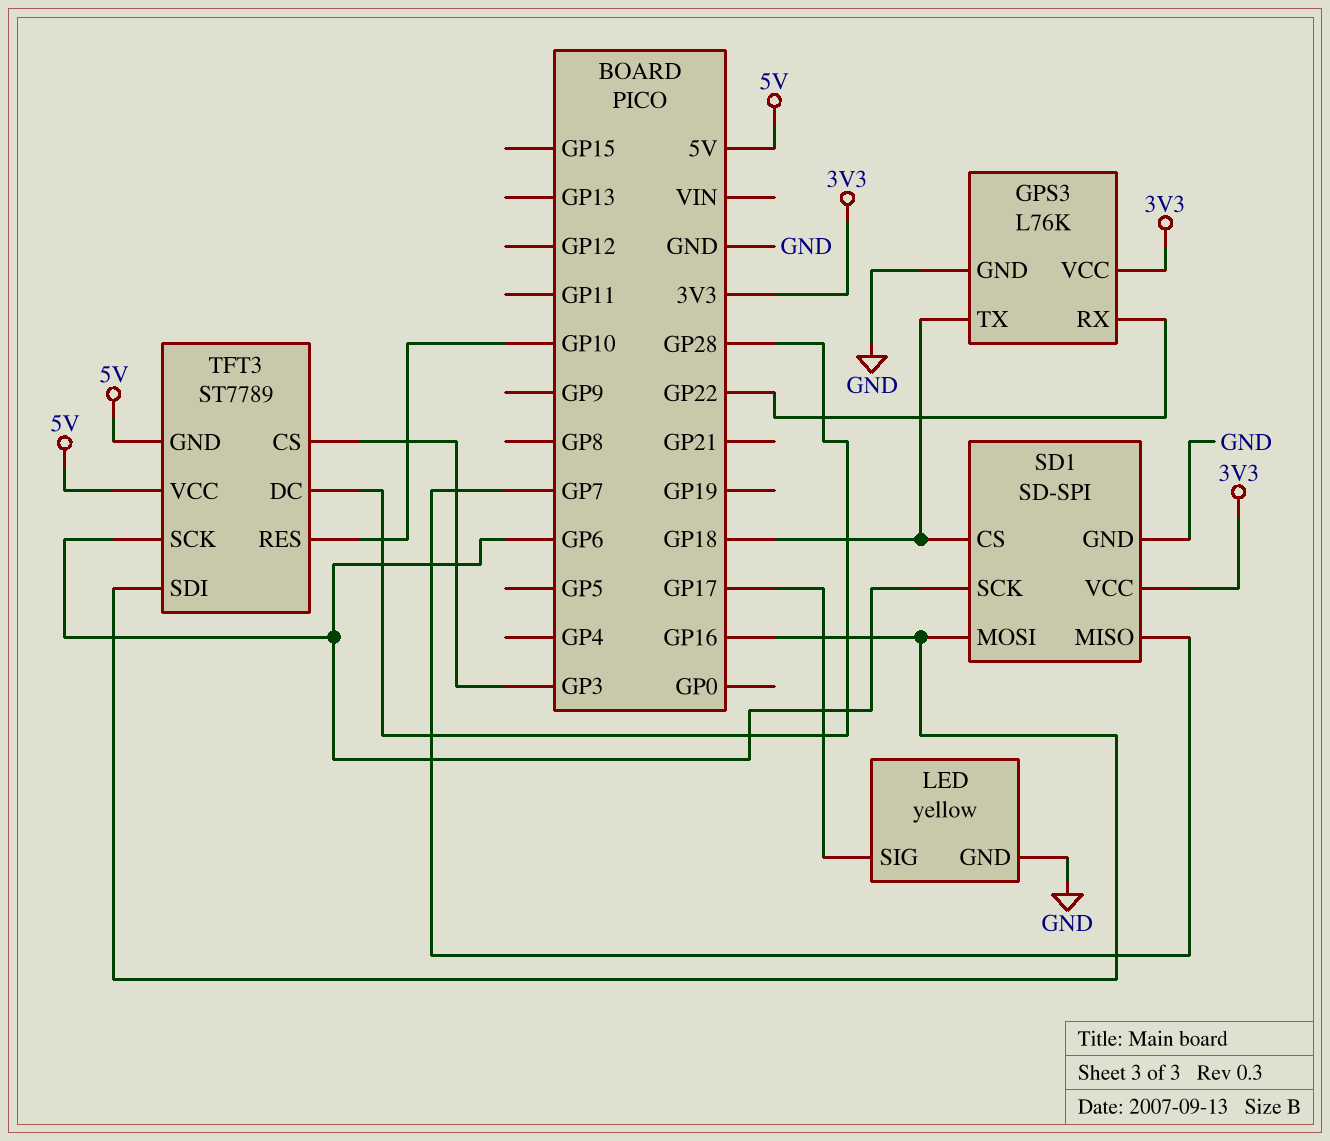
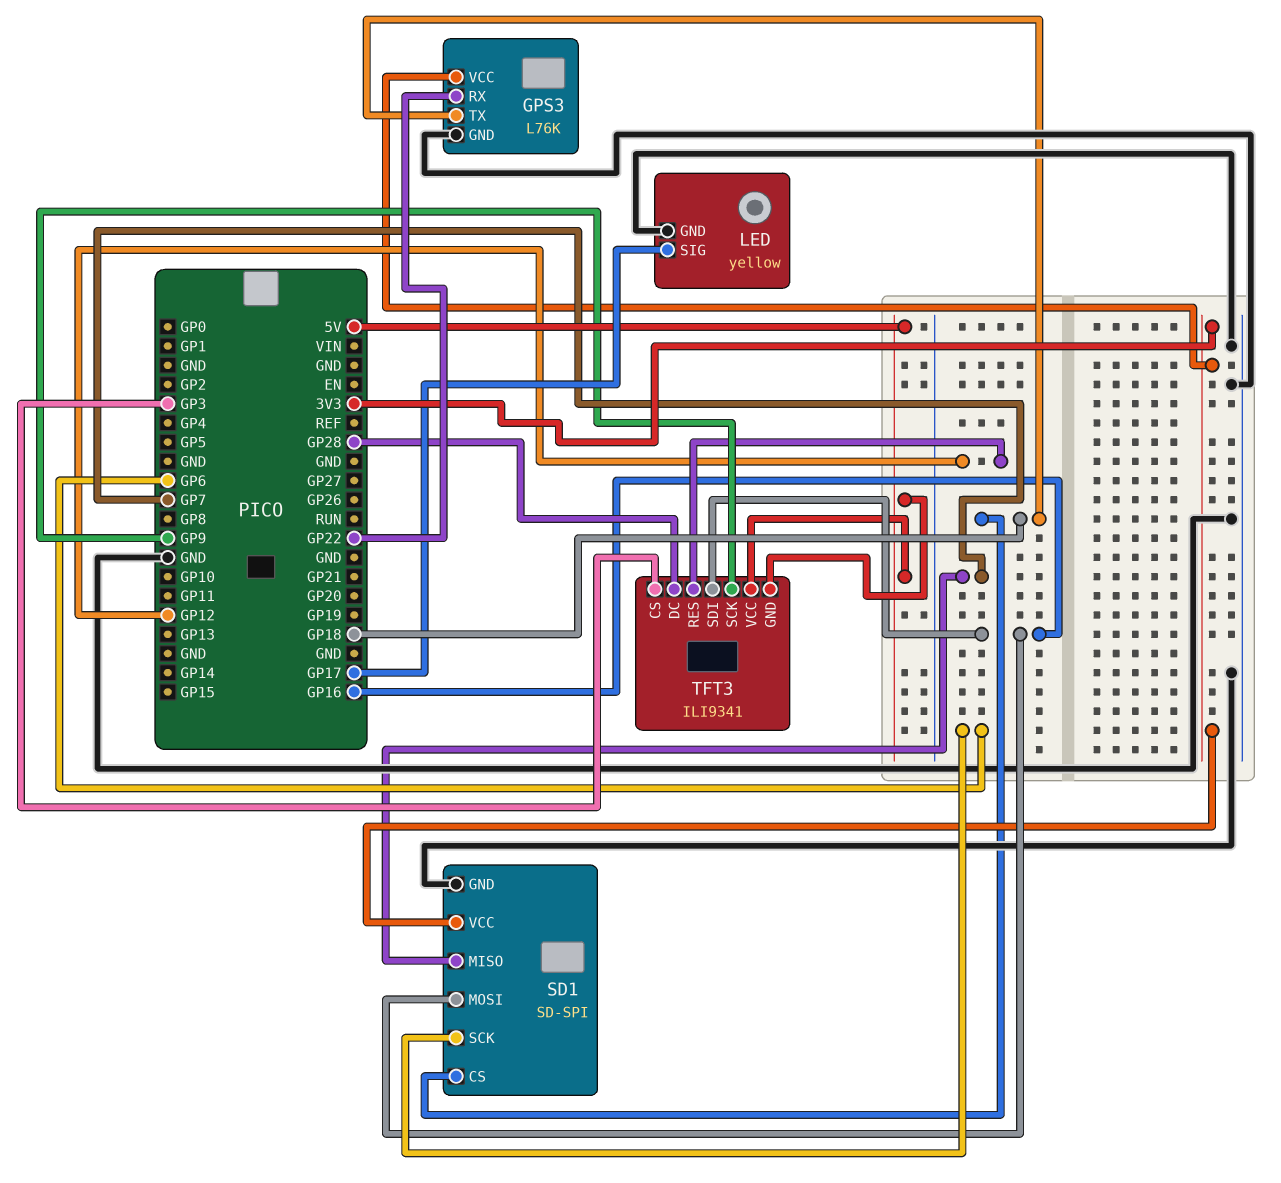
TFT3: ST7789 -> ILI9341
TFT3 pin RES: GP10 -> GP12
TFT3 pin SCK: GP6 -> GP9

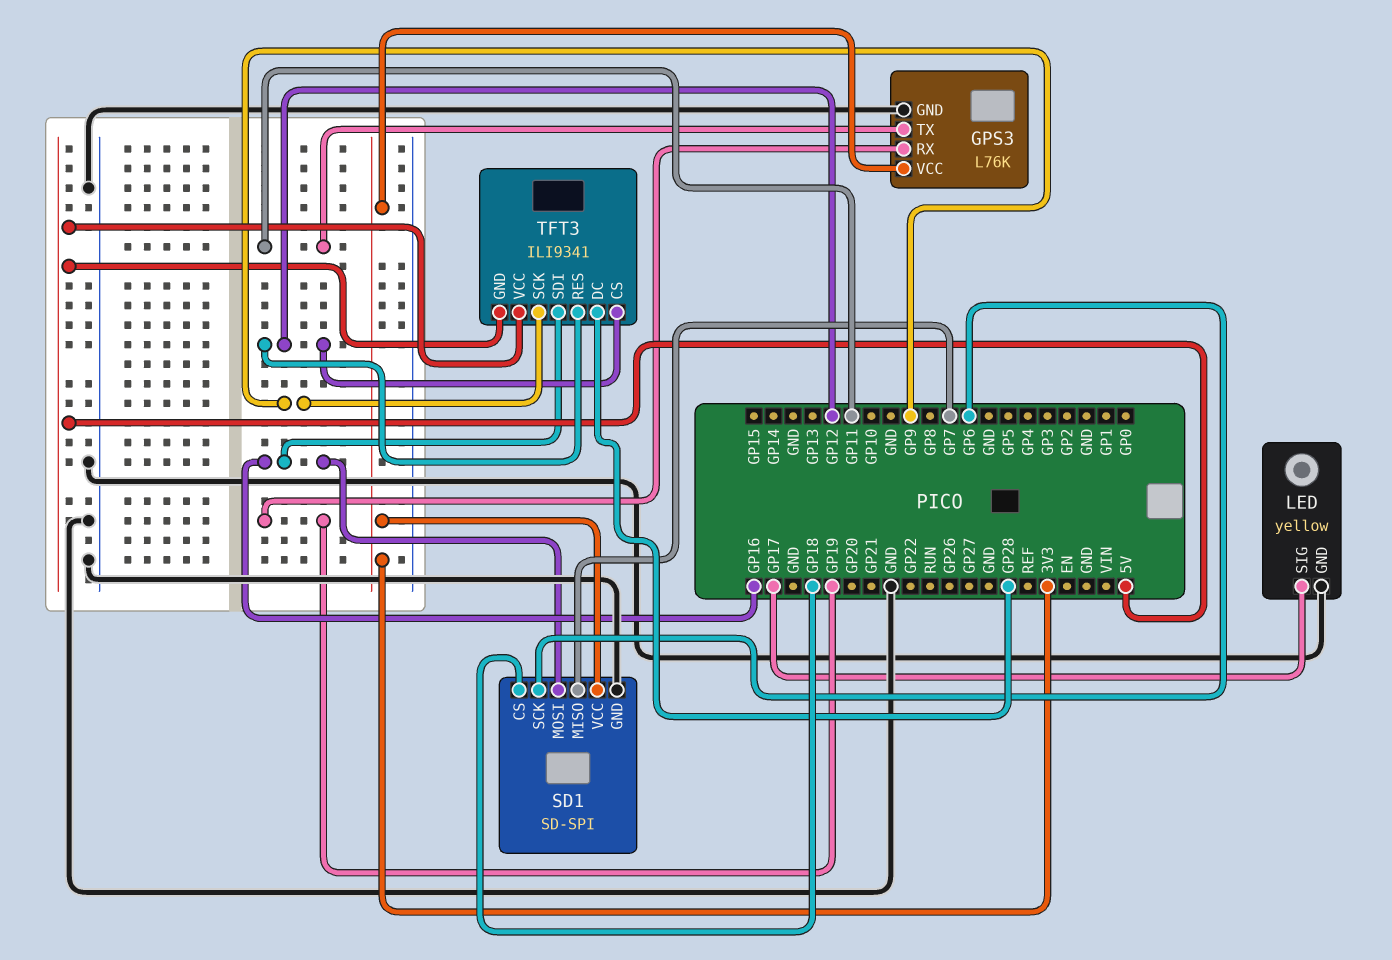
GPS3 pin RX: GP22 -> GP19
GPS3 pin TX: GP18 -> GP11
TFT3 pin CS: GP3 -> GP12

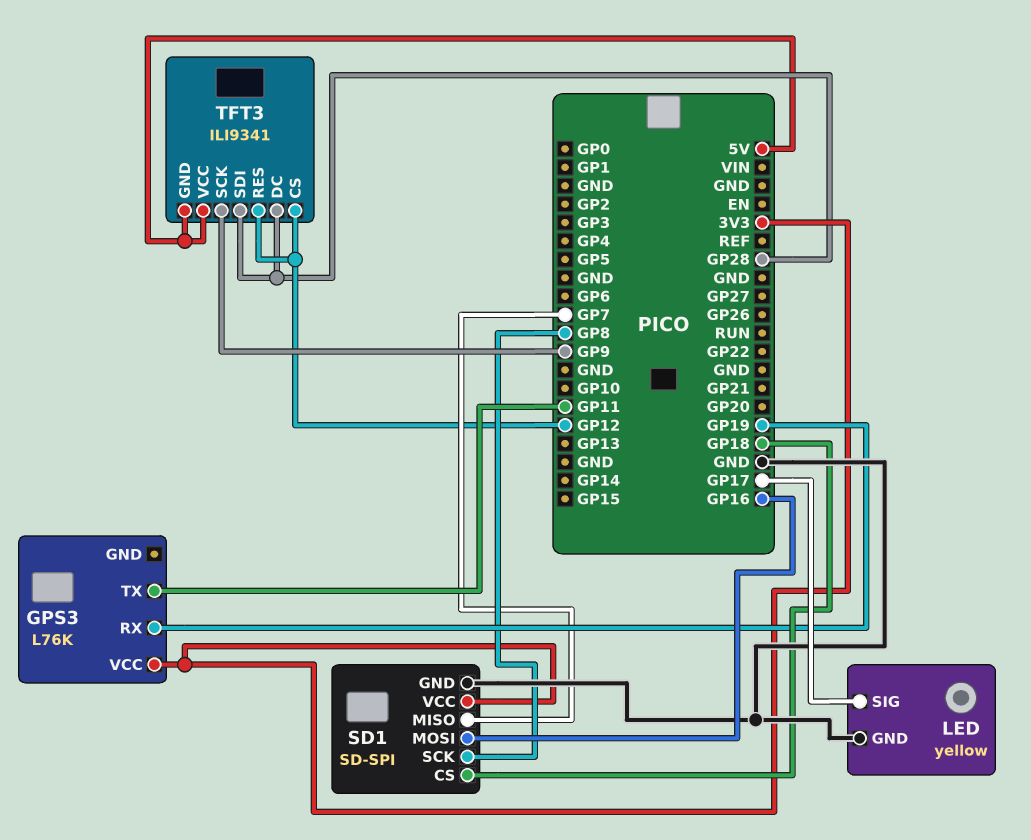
GPS3 pin GND: GND -> none
SD1 pin SCK: GP6 -> GP8
TFT3 pin SDI: GP16 -> GP28

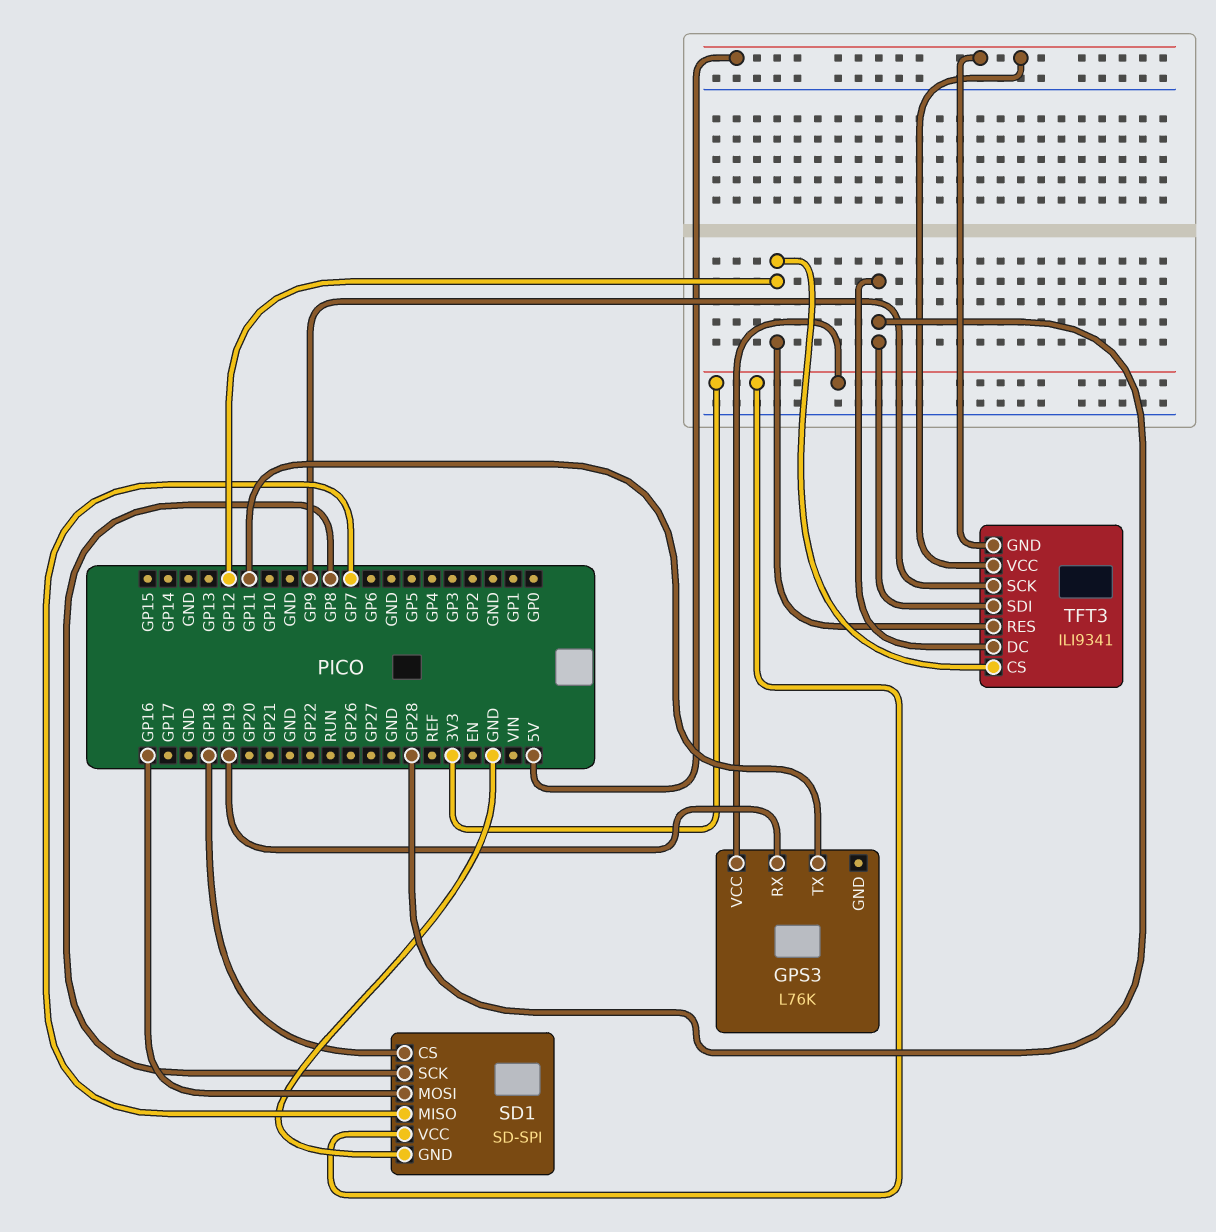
LED: yellow -> none
LED pin GND: GND -> none
LED pin SIG: GP17 -> none

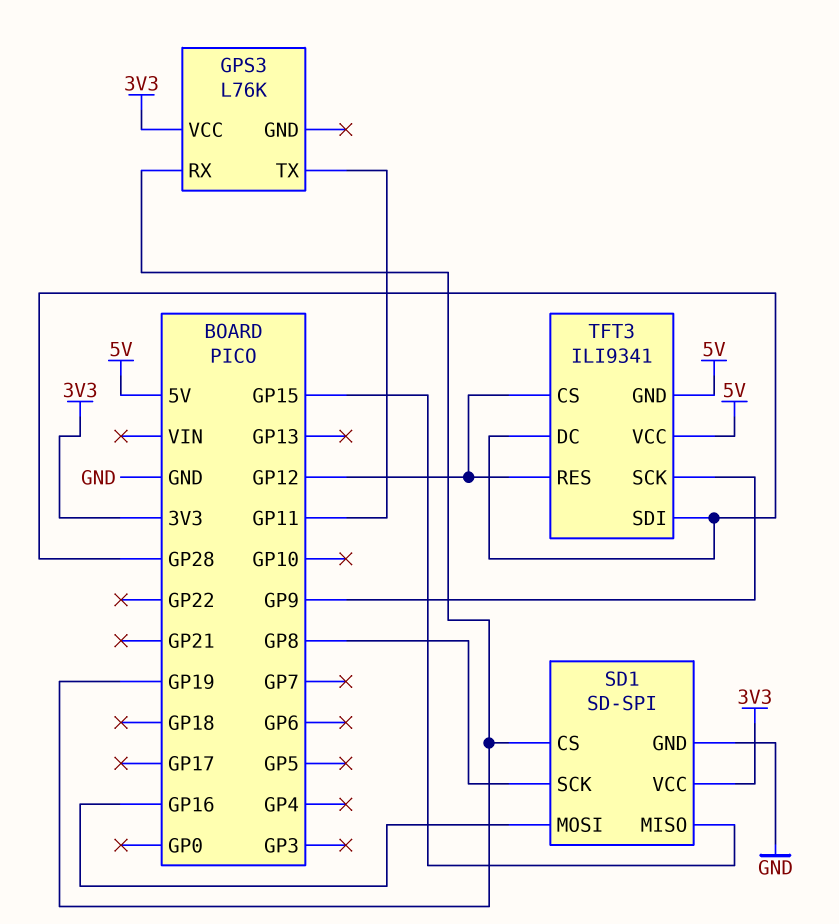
SD1 pin CS: GP18 -> GP19
SD1 pin MISO: GP7 -> GP15

